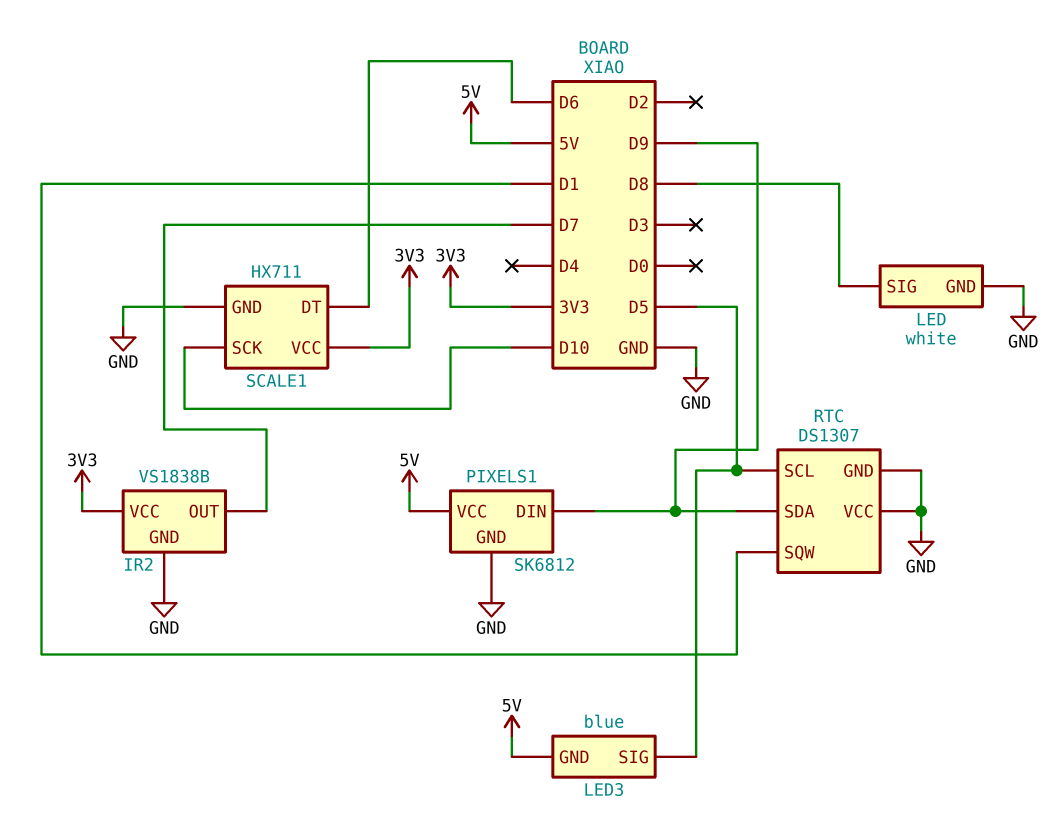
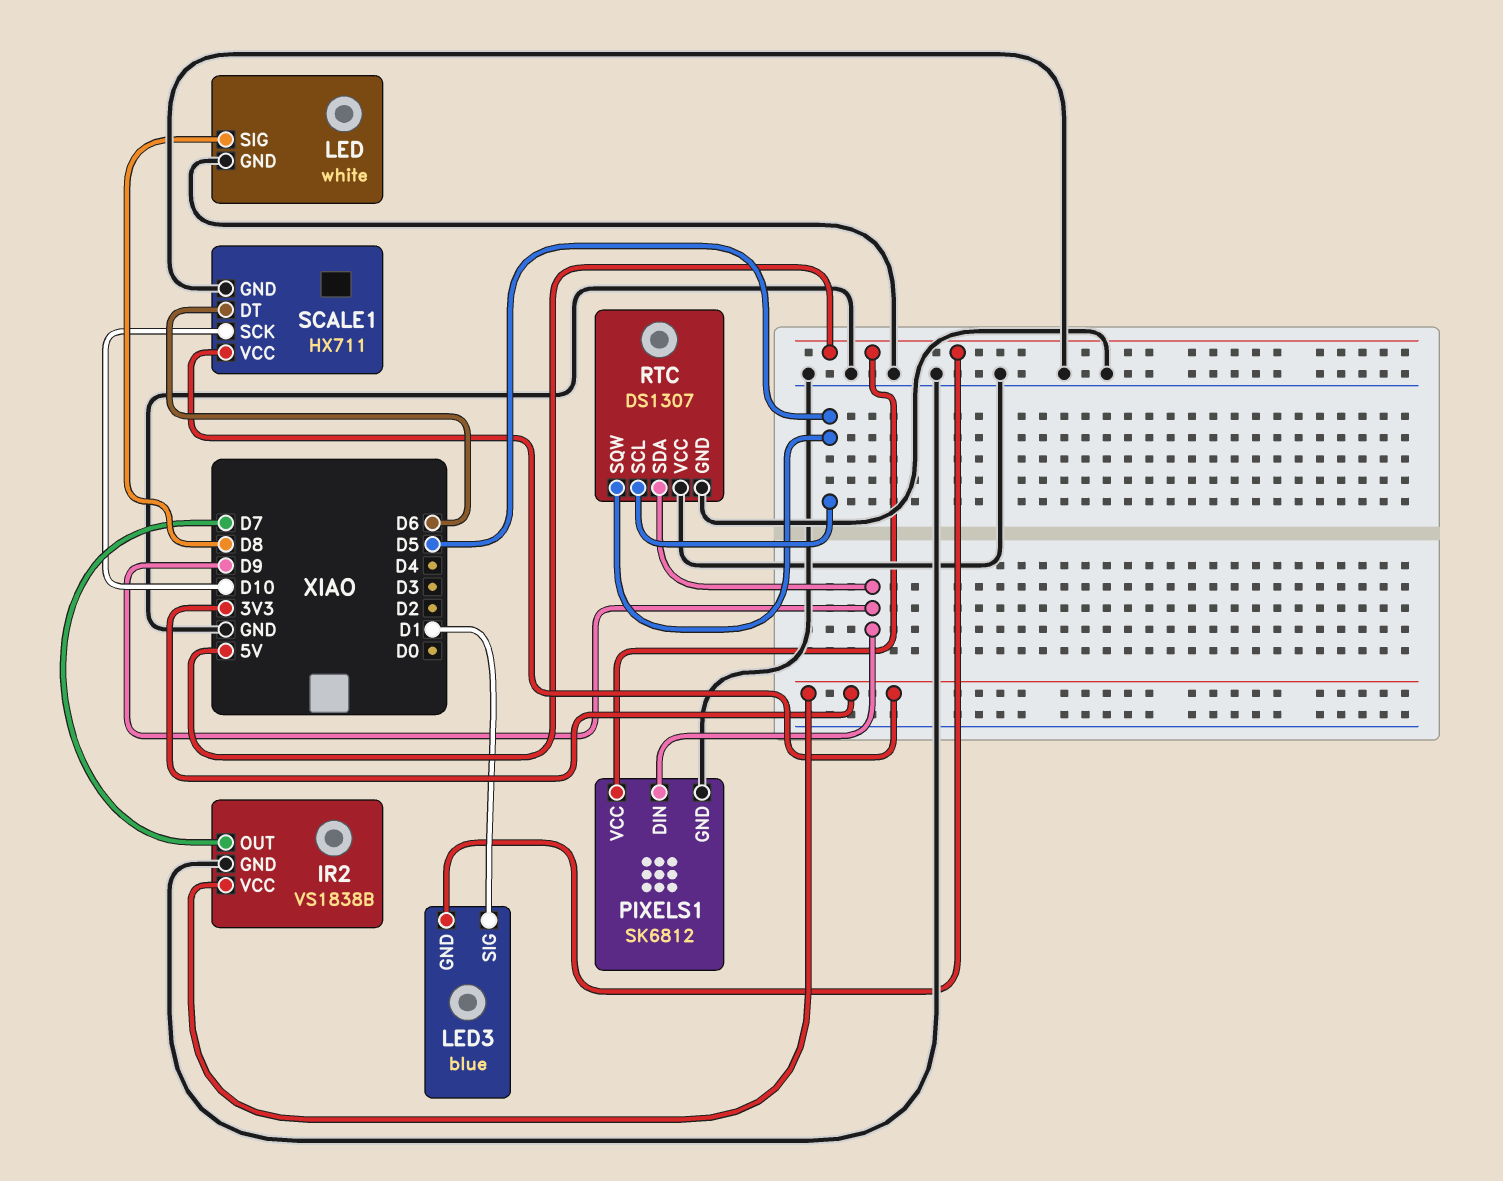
LED3 pin SIG: D5 -> D1
RTC pin SQW: D1 -> D5

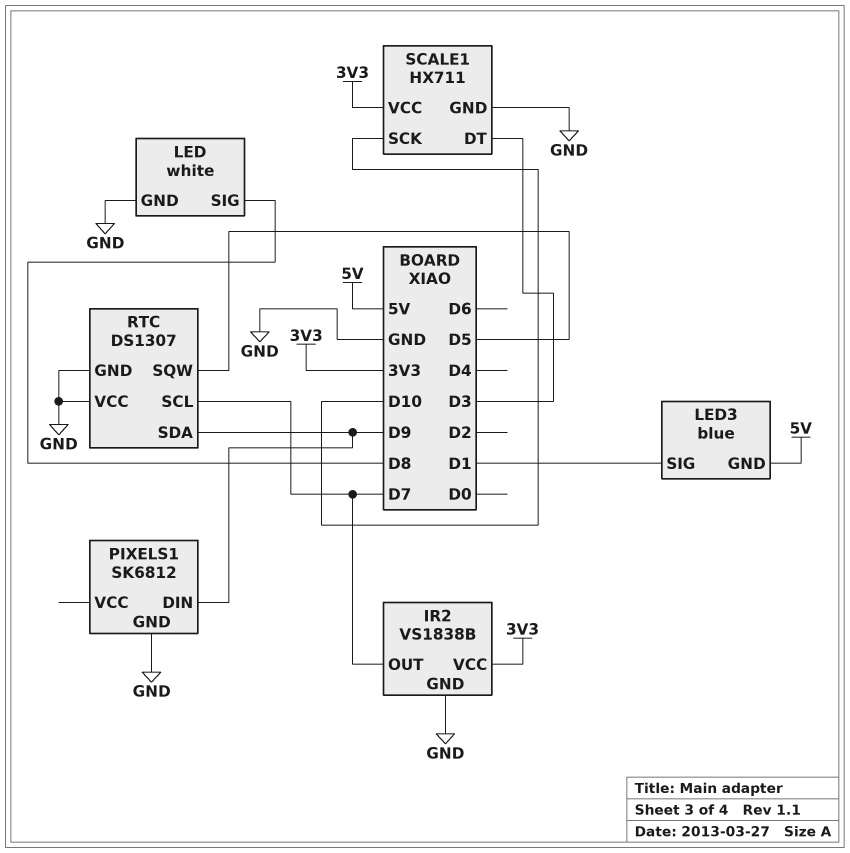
PIXELS1 pin VCC: 5V -> none
RTC pin SCL: D5 -> D7
SCALE1 pin DT: D6 -> D3

